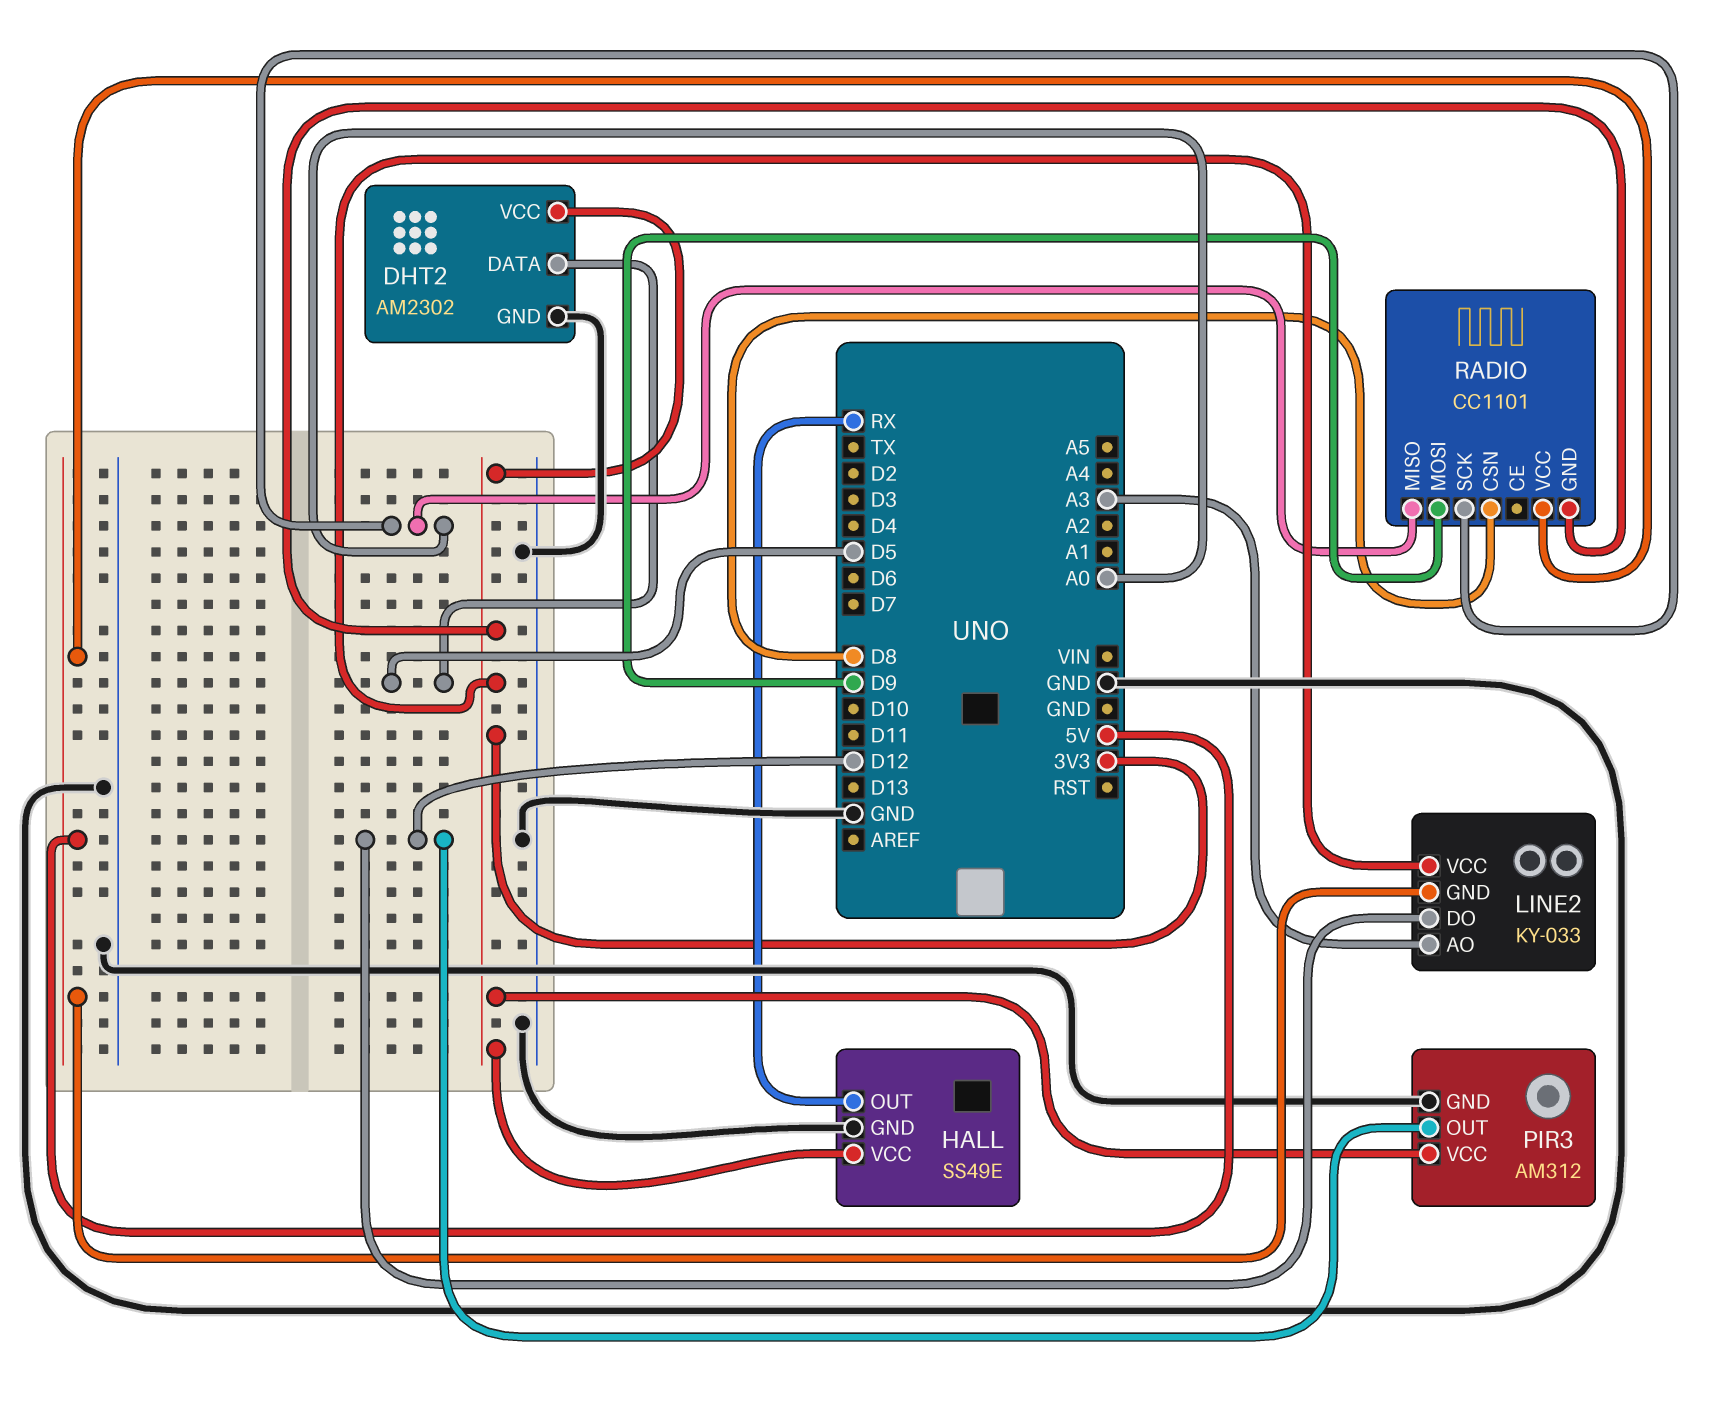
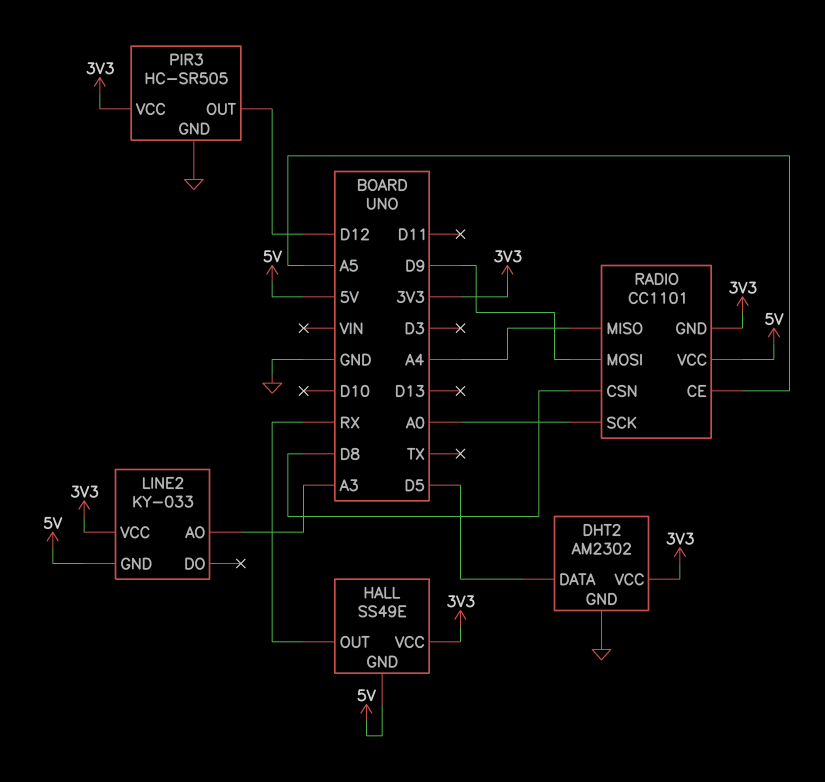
HALL pin GND: GND -> 5V
LINE2 pin DO: D12 -> none
PIR3: AM312 -> HC-SR505
RADIO pin CE: none -> A5
RADIO pin MISO: A0 -> A4

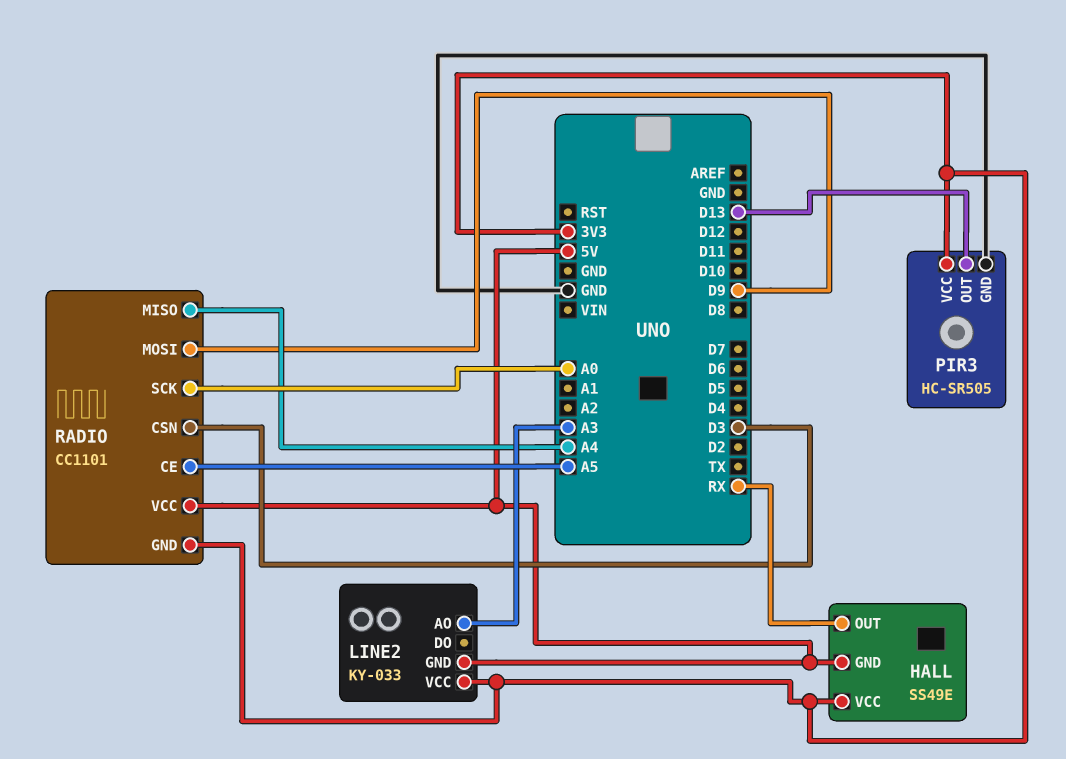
DHT2: AM2302 -> none
DHT2 pin DATA: D5 -> none
DHT2 pin GND: GND -> none
DHT2 pin VCC: 3V3 -> none
PIR3 pin OUT: D12 -> D13
RADIO pin CSN: D8 -> D3

